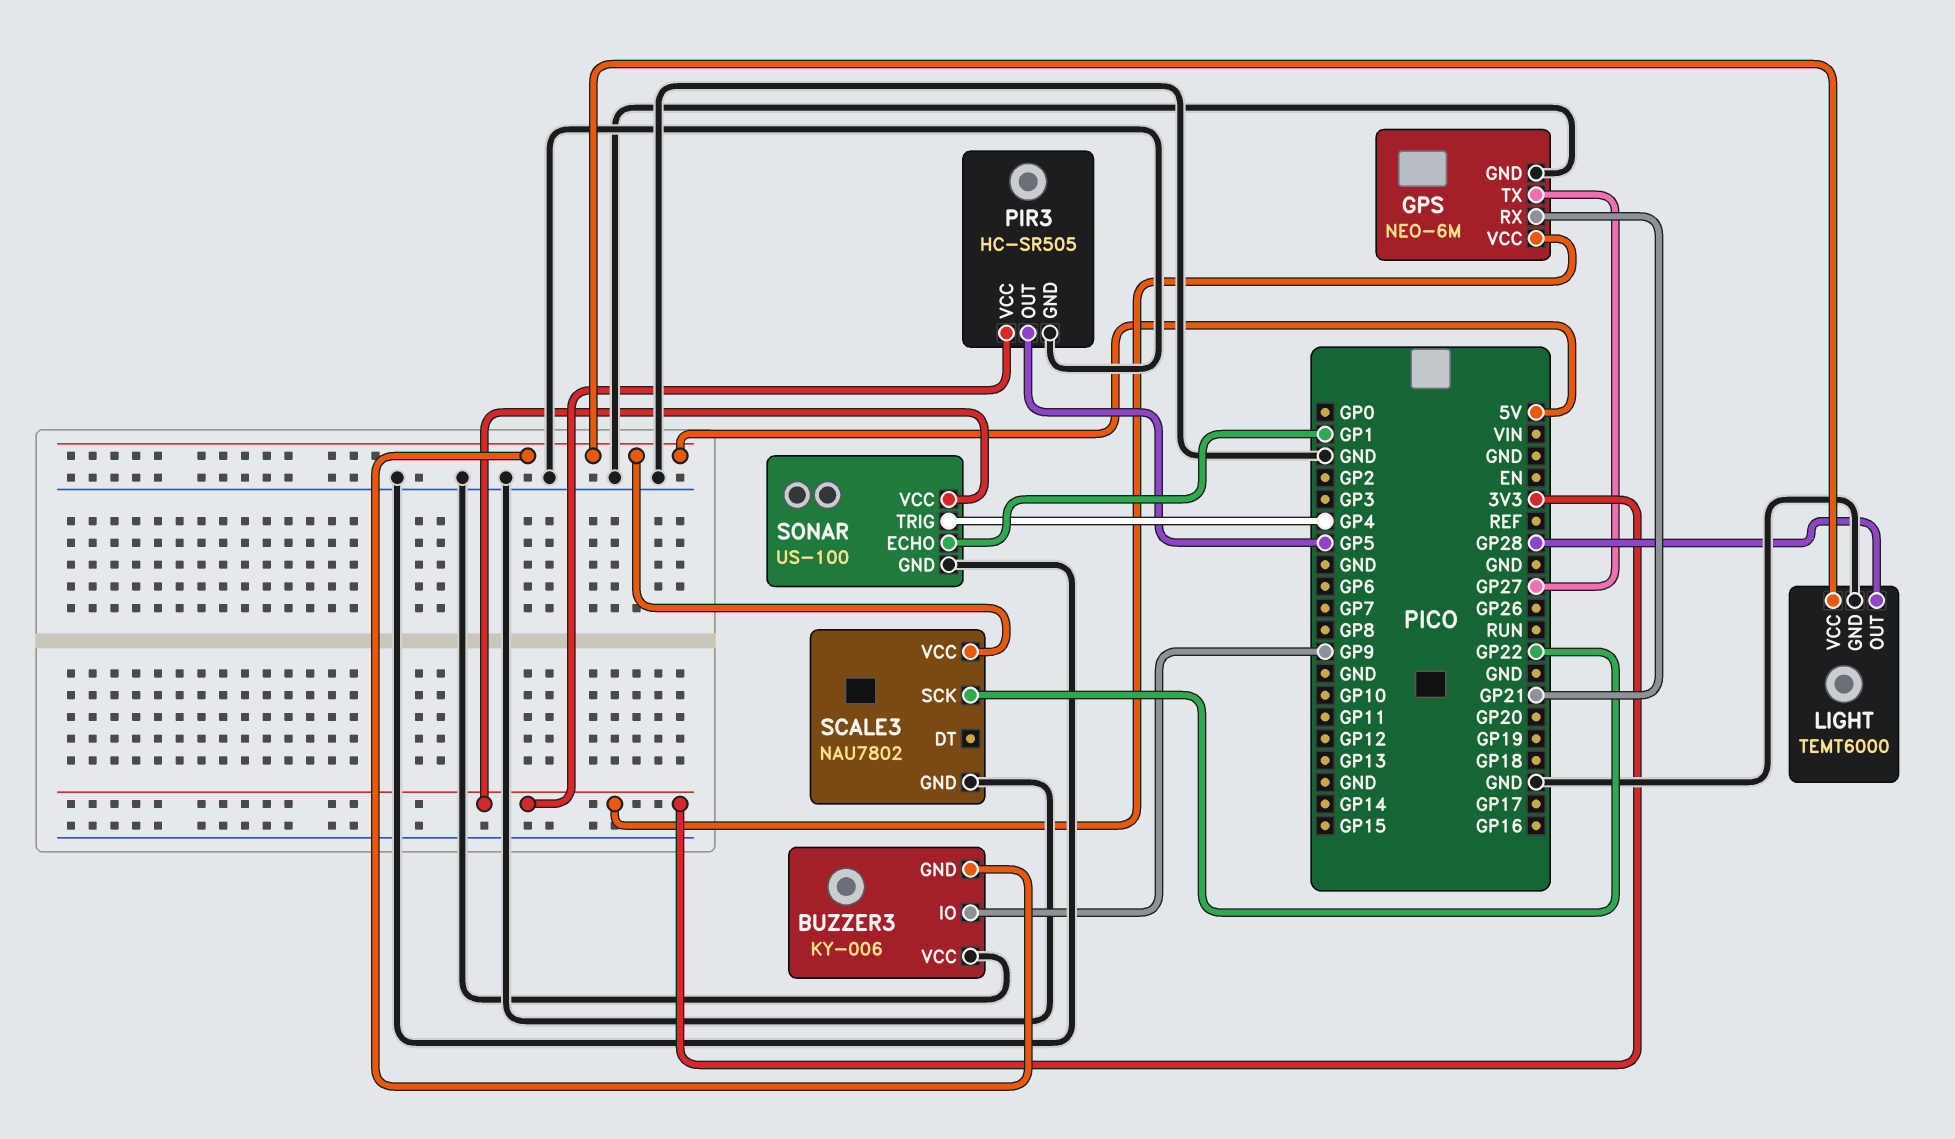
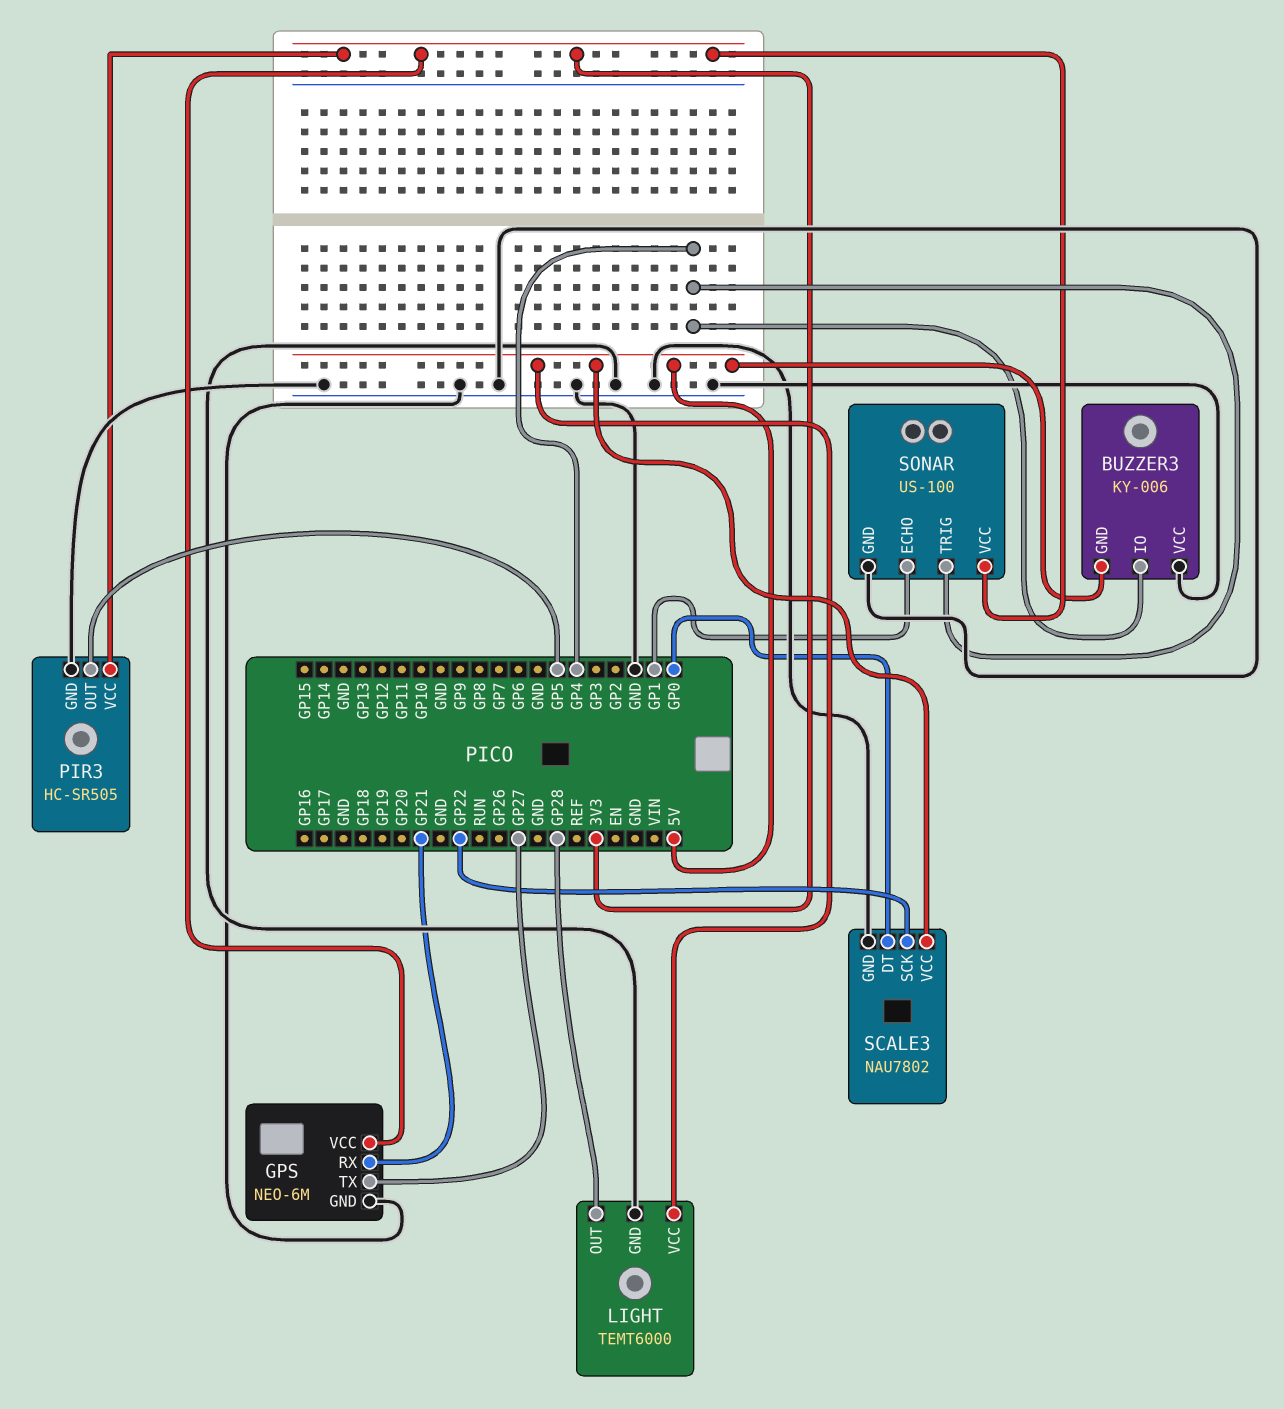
BUZZER3 pin IO: GP9 -> GP4
SCALE3 pin DT: none -> GP0

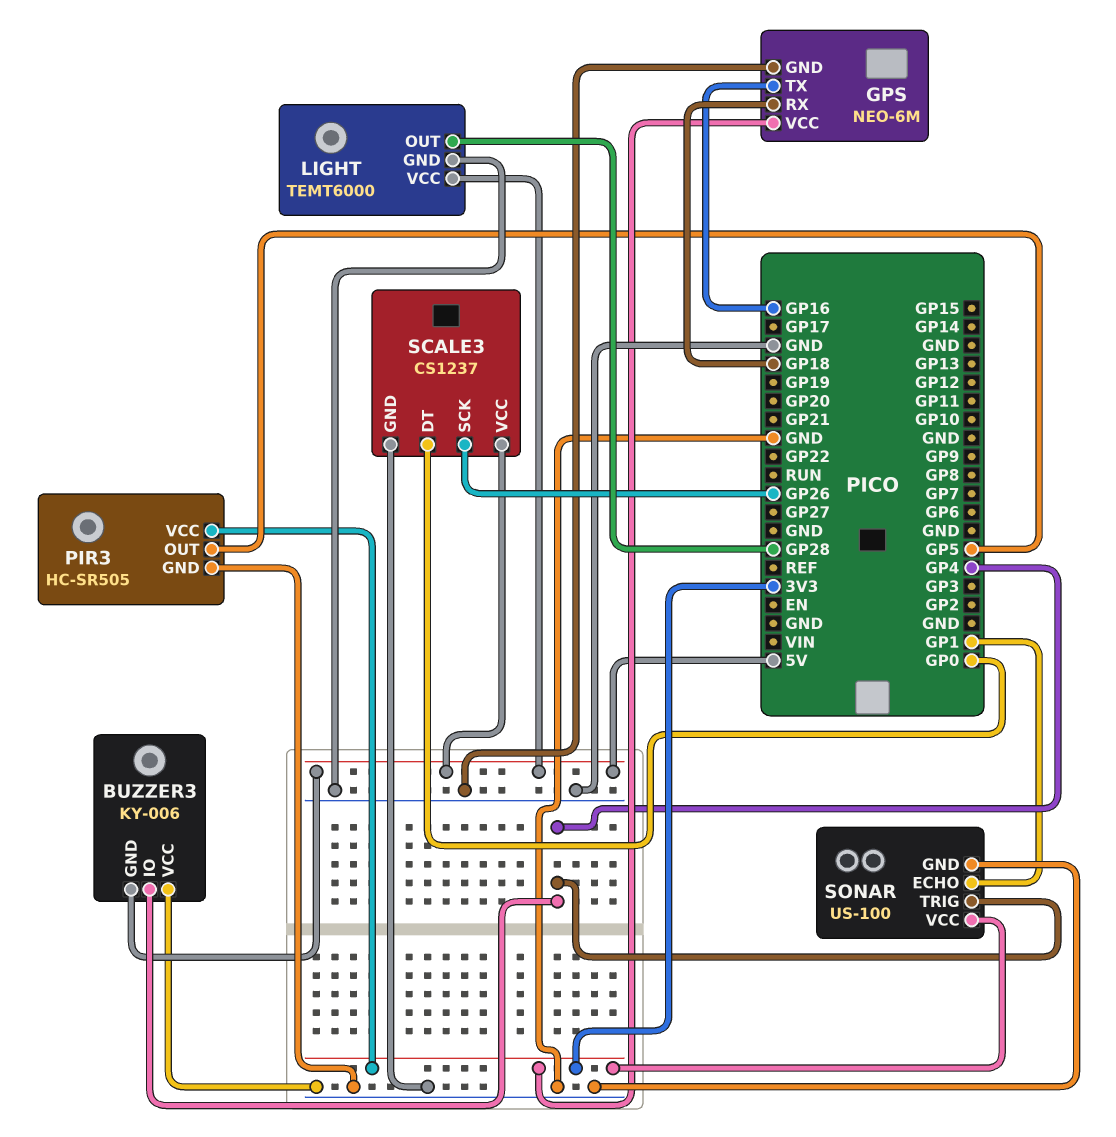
GPS pin RX: GP21 -> GP18
GPS pin TX: GP27 -> GP16
SCALE3: NAU7802 -> CS1237
SCALE3 pin SCK: GP22 -> GP26

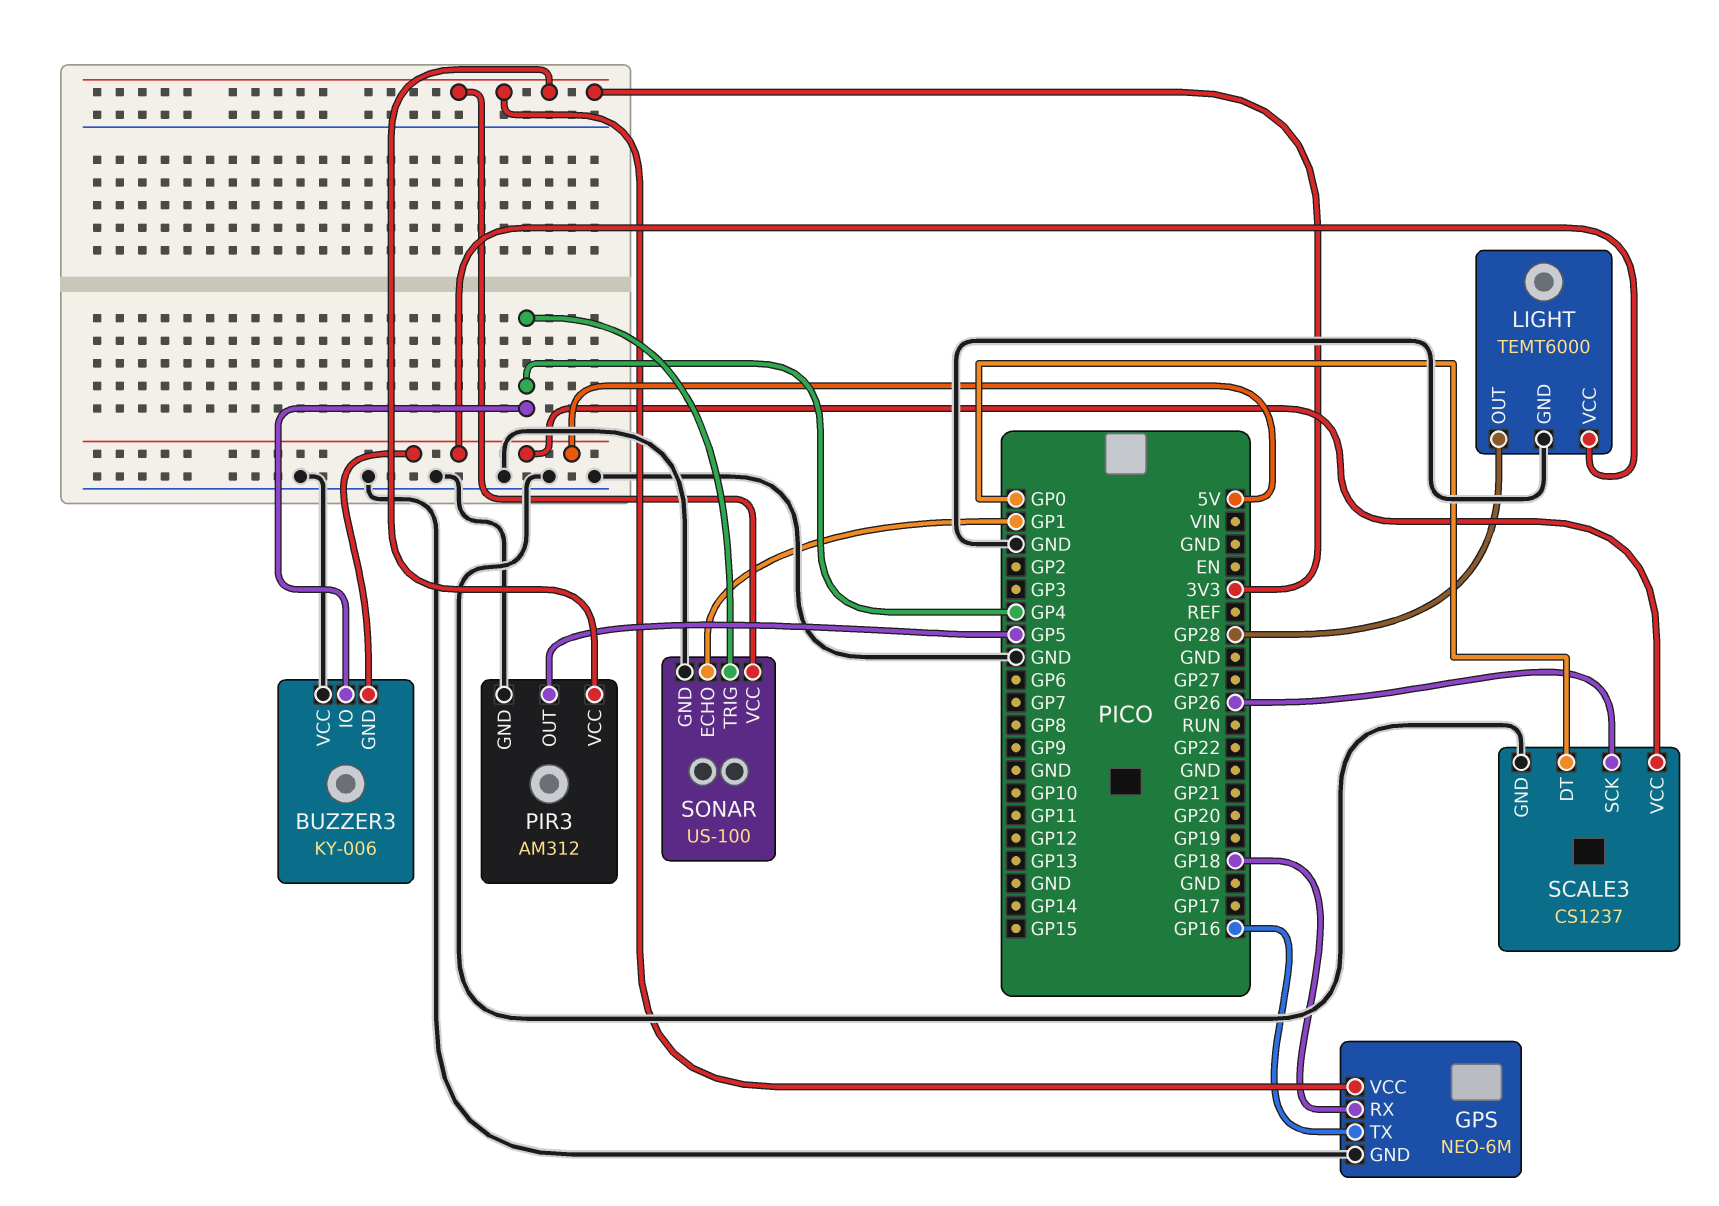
PIR3: HC-SR505 -> AM312

